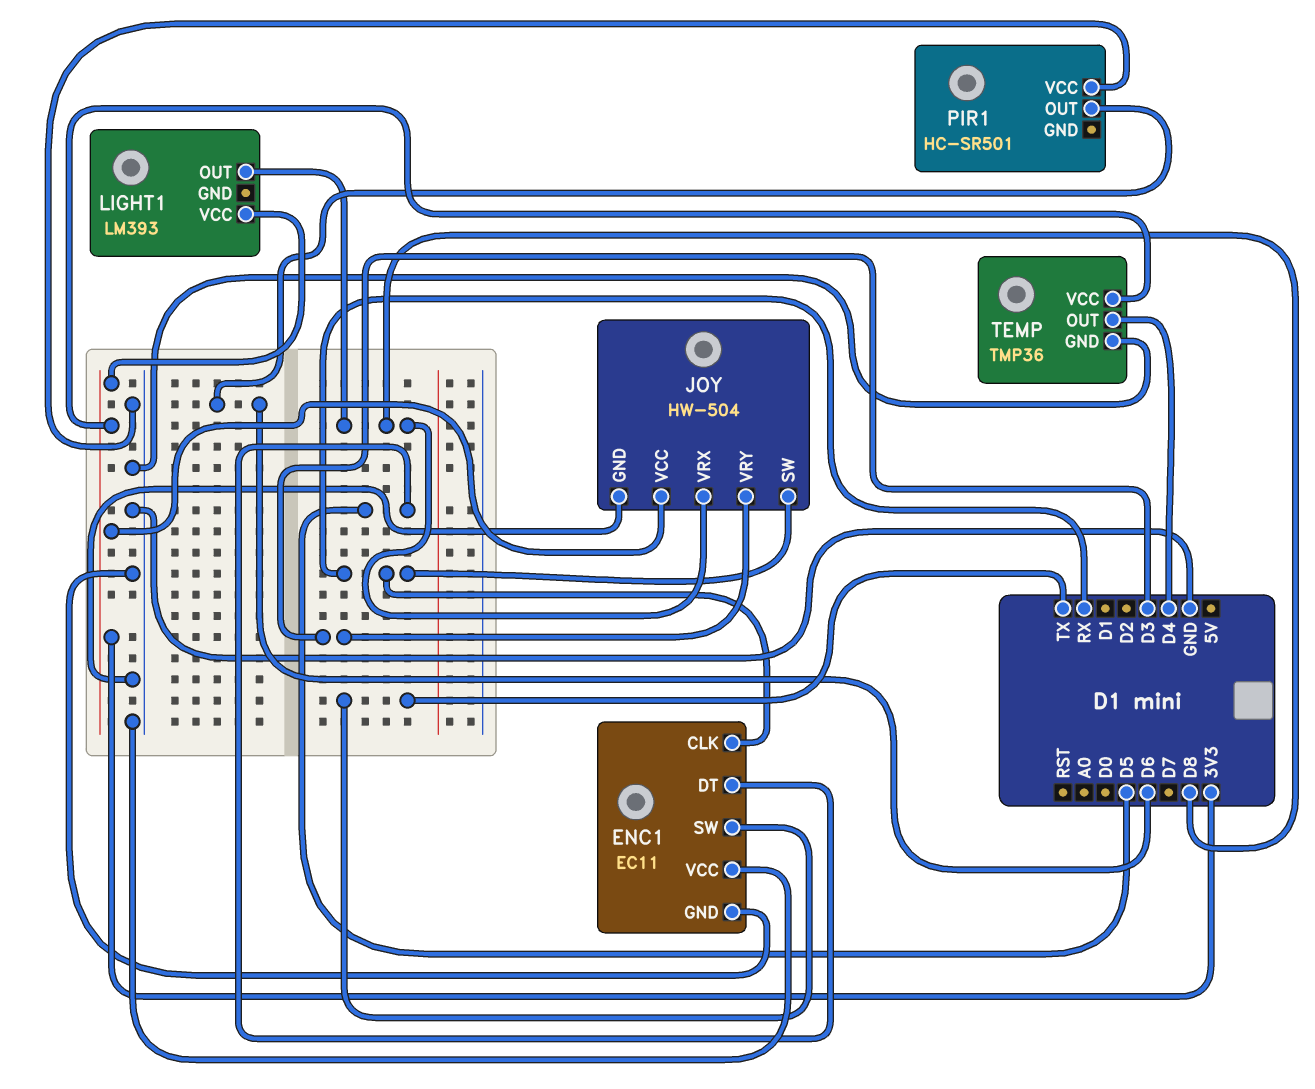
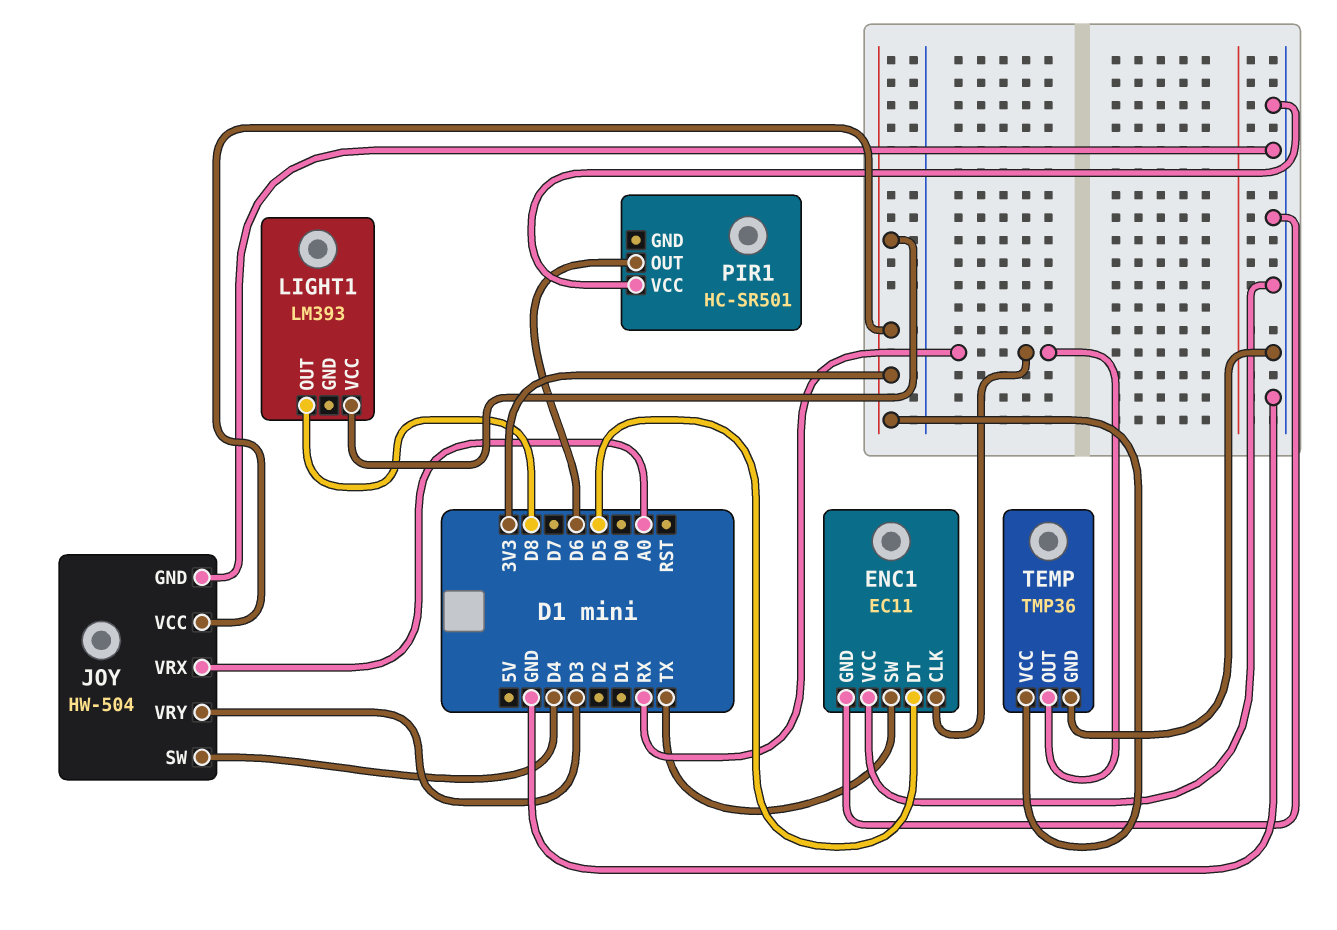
JOY pin SW: RX -> D4
JOY pin VRX: D8 -> A0
TEMP pin OUT: D4 -> RX

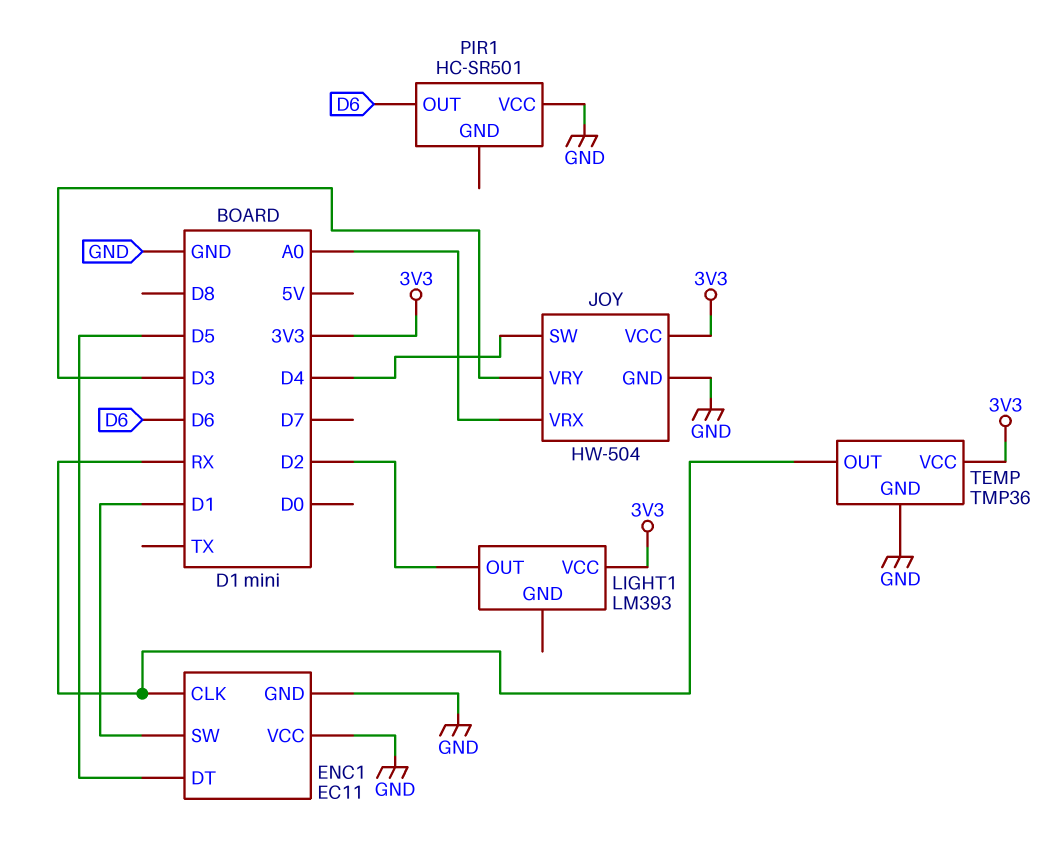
ENC1 pin SW: TX -> D1
LIGHT1 pin OUT: D8 -> D2

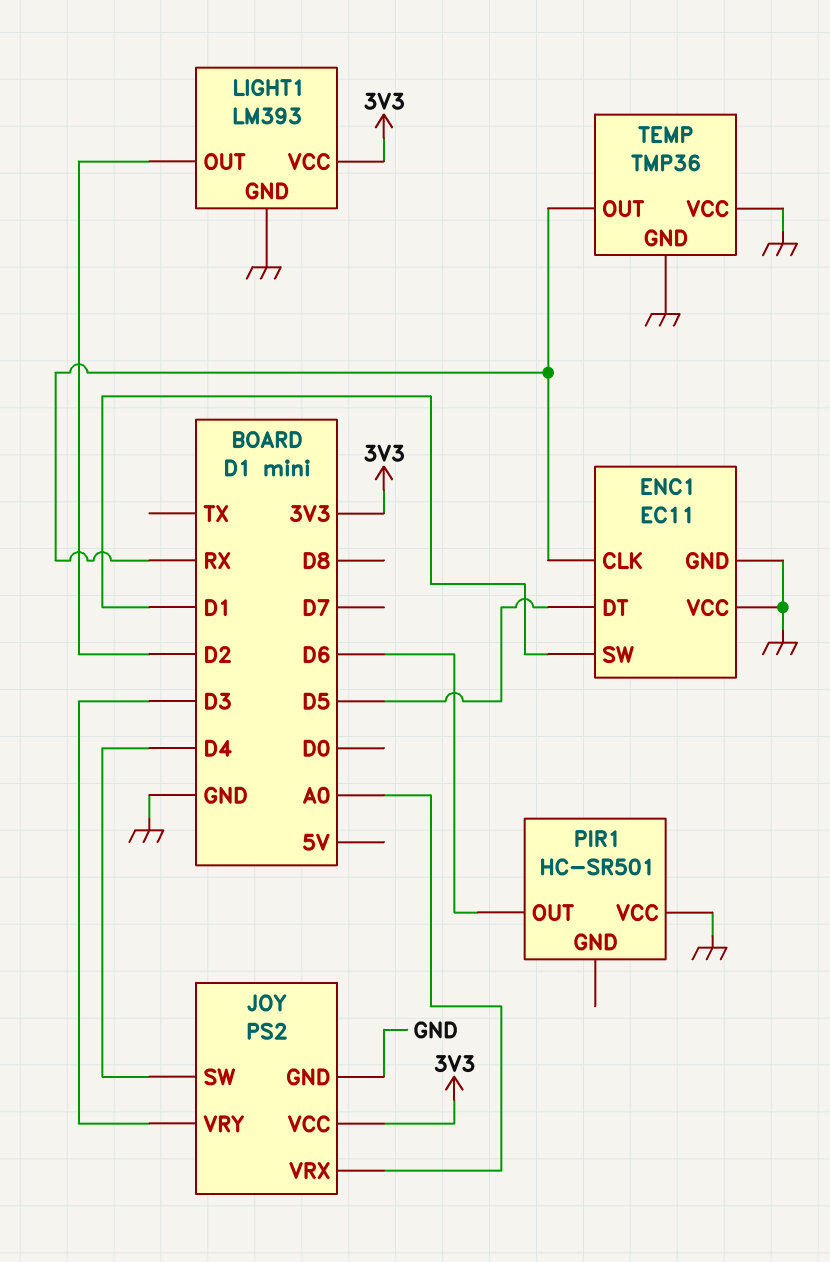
JOY: HW-504 -> PS2
LIGHT1 pin GND: none -> GND
TEMP pin VCC: 3V3 -> GND

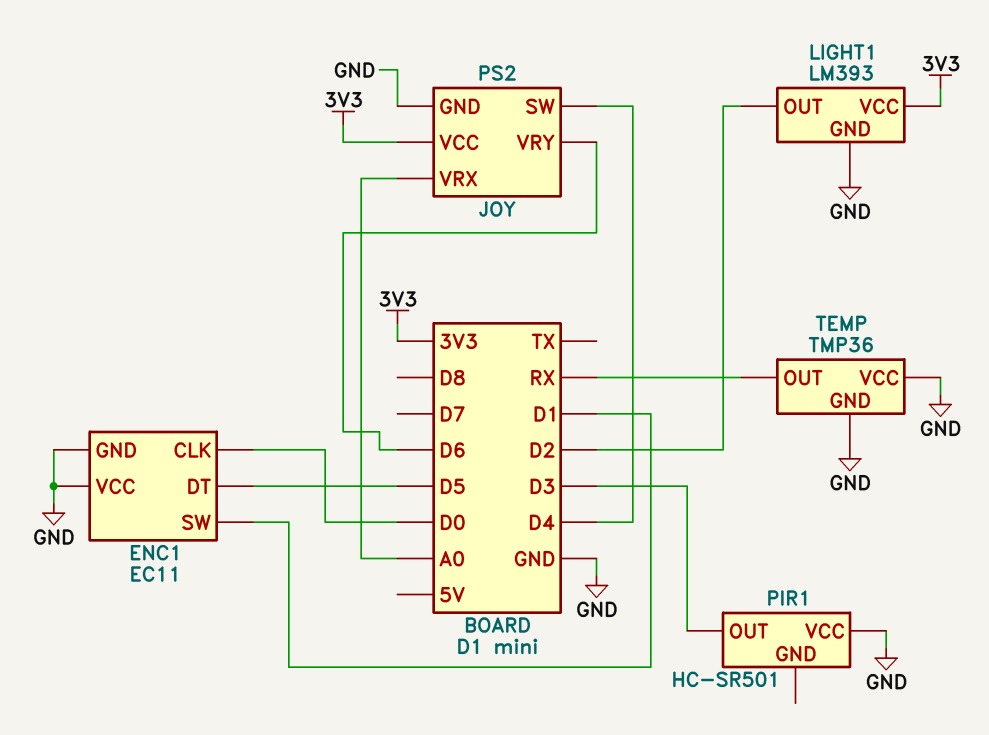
ENC1 pin CLK: RX -> D0
JOY pin VRY: D3 -> D6
PIR1 pin OUT: D6 -> D3

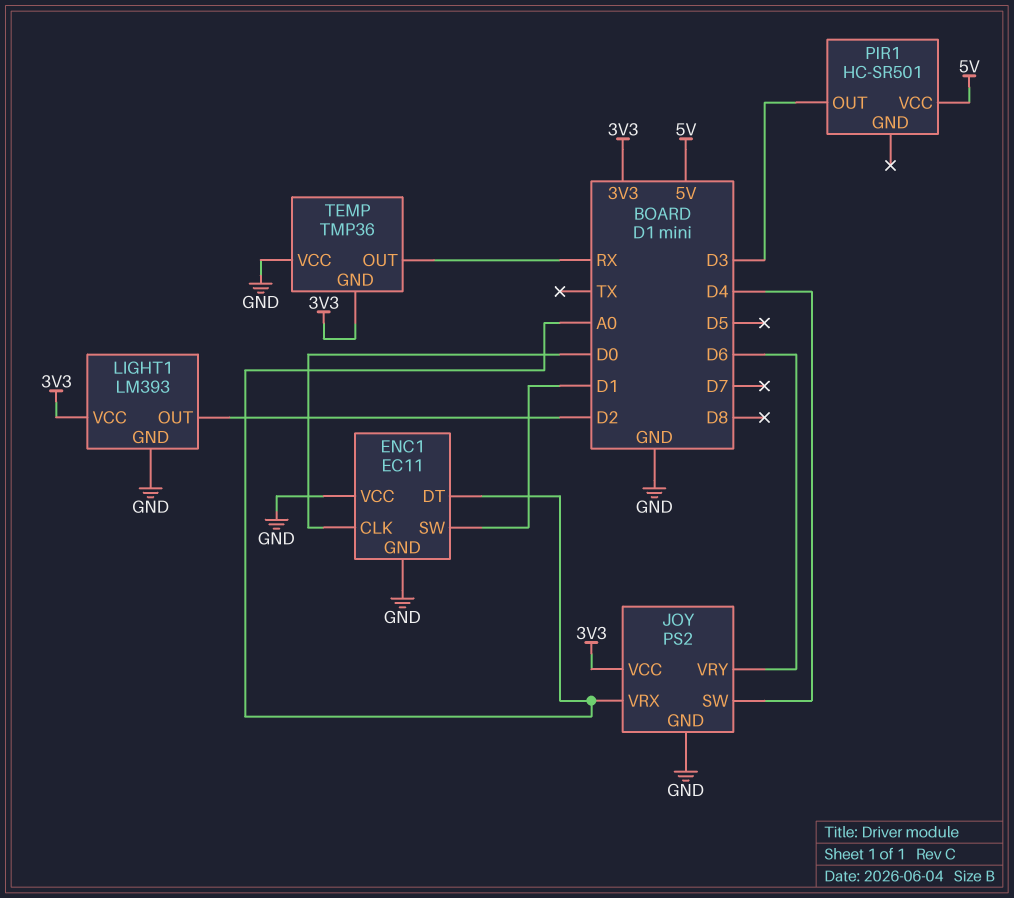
ENC1 pin DT: D5 -> A0
PIR1 pin VCC: GND -> 5V
TEMP pin GND: GND -> 3V3

